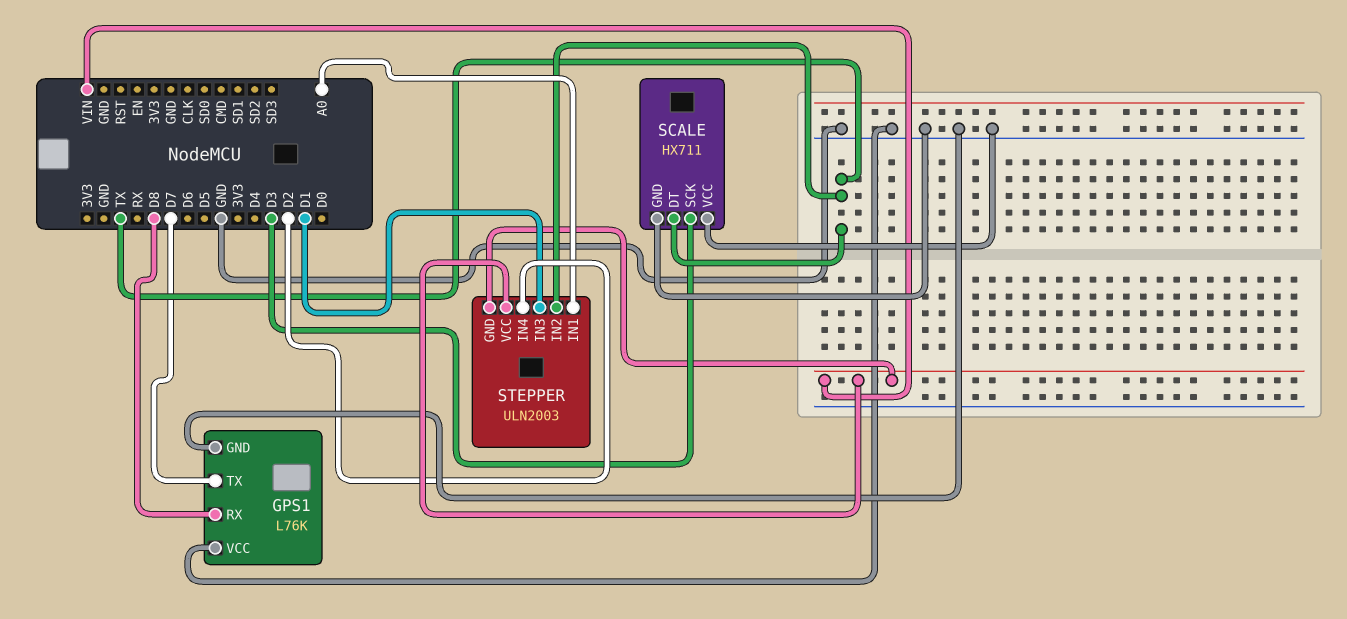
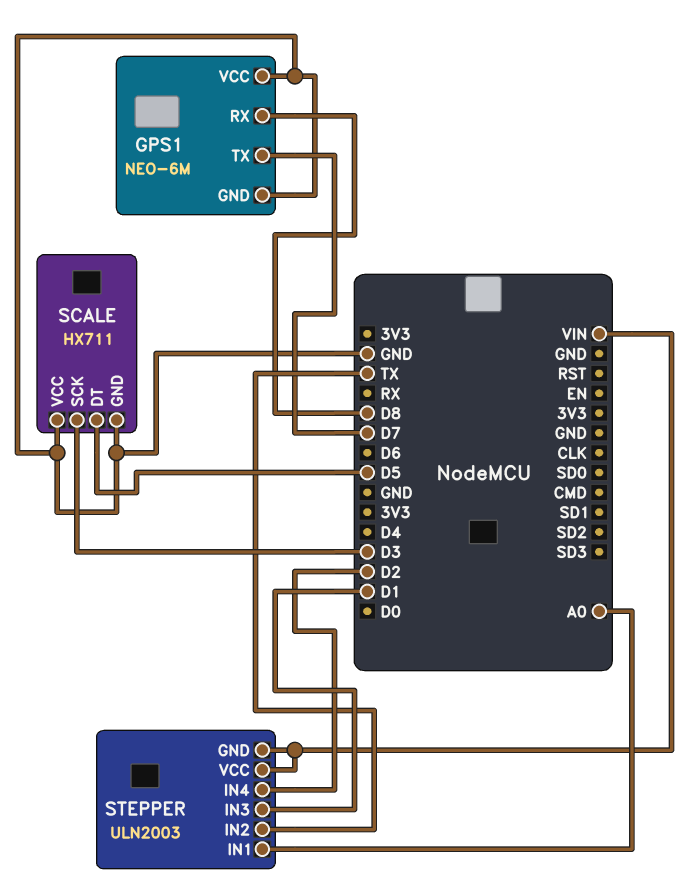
GPS1: L76K -> NEO-6M
SCALE pin DT: TX -> D5

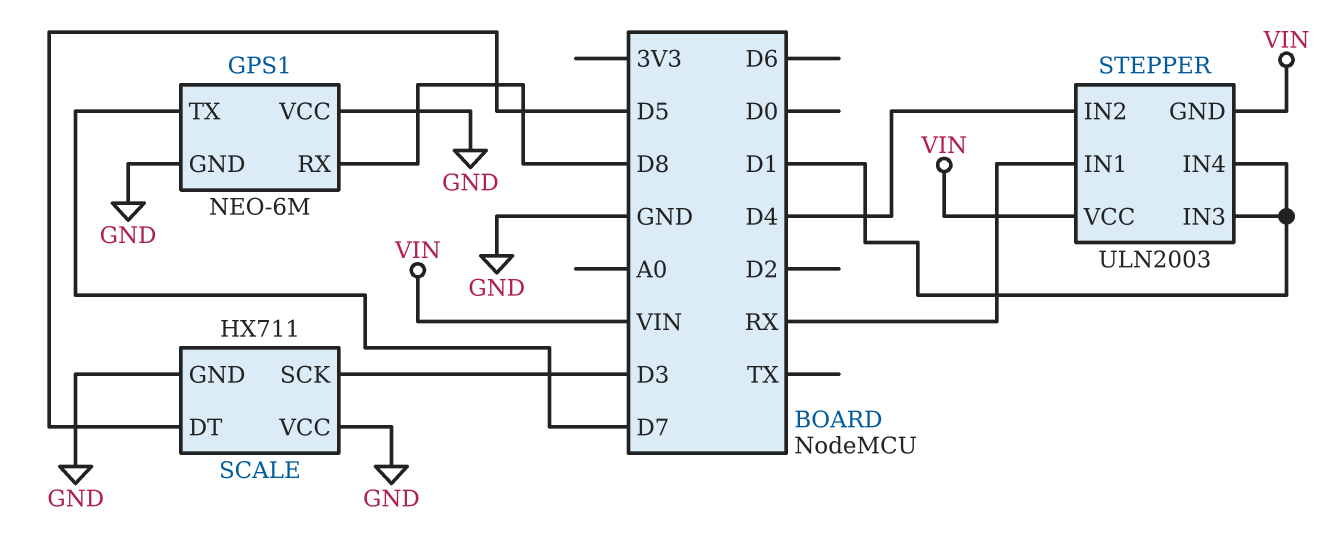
STEPPER pin IN1: A0 -> RX
STEPPER pin IN2: TX -> D4
STEPPER pin IN4: D2 -> D1

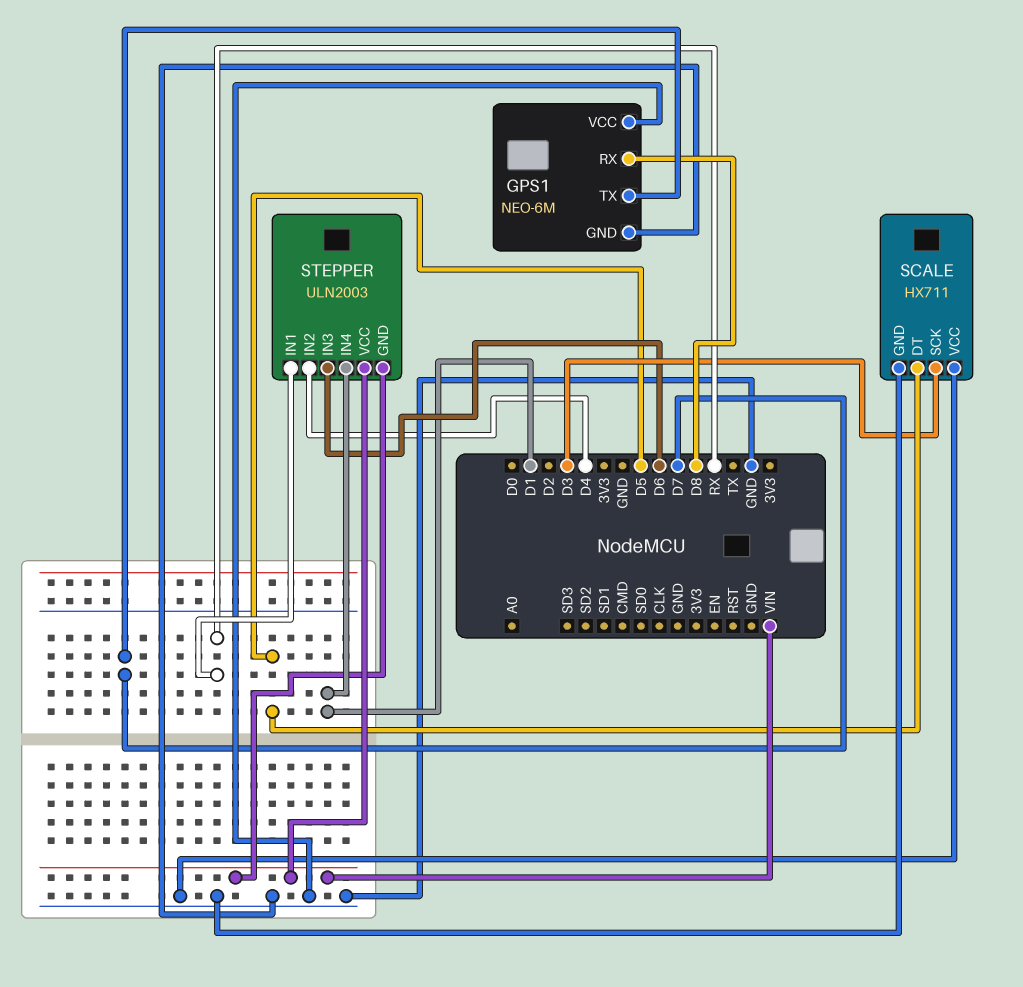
STEPPER pin IN3: D1 -> D6

